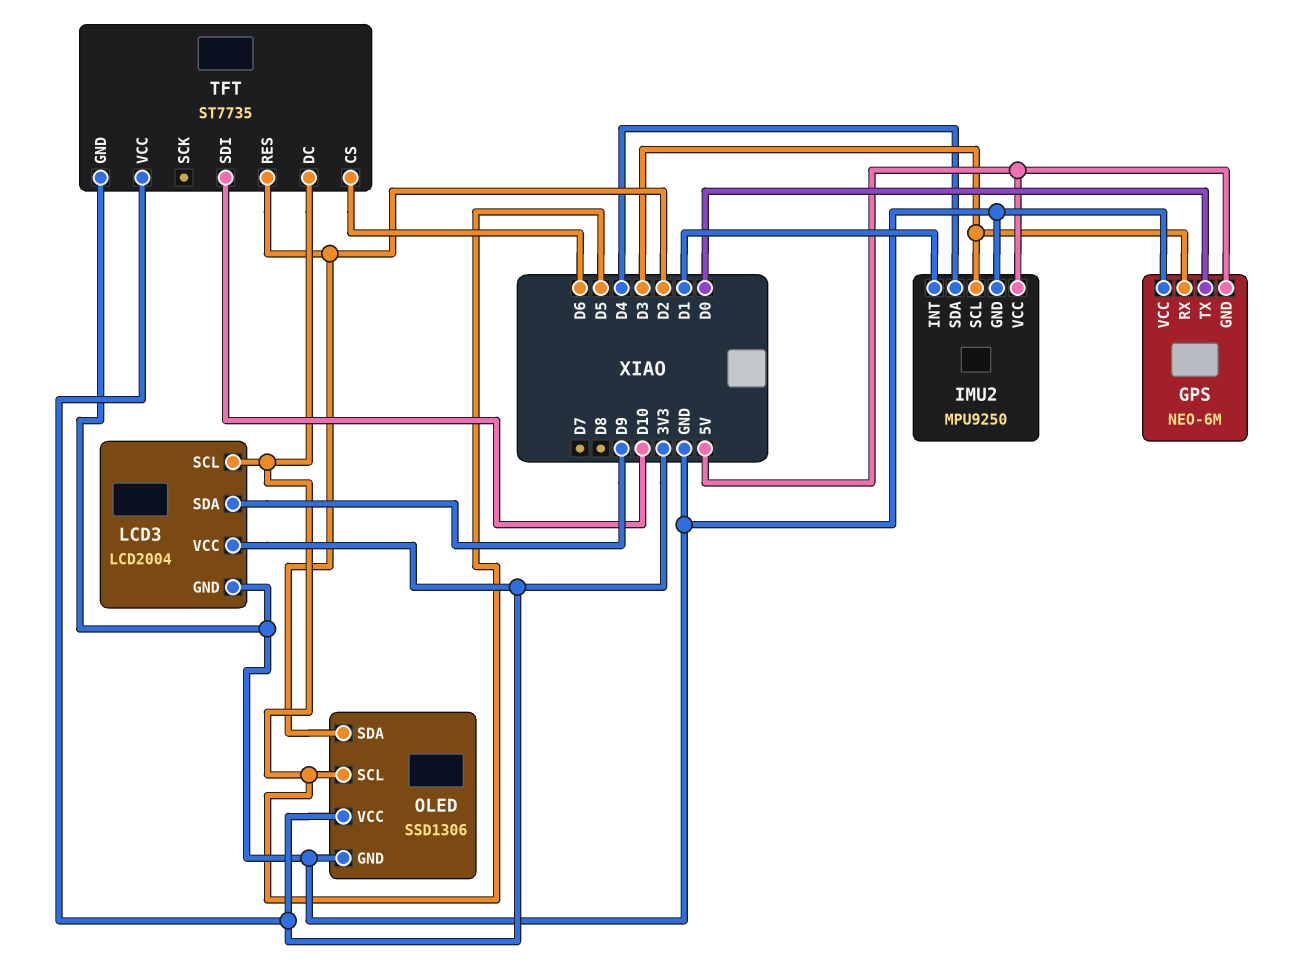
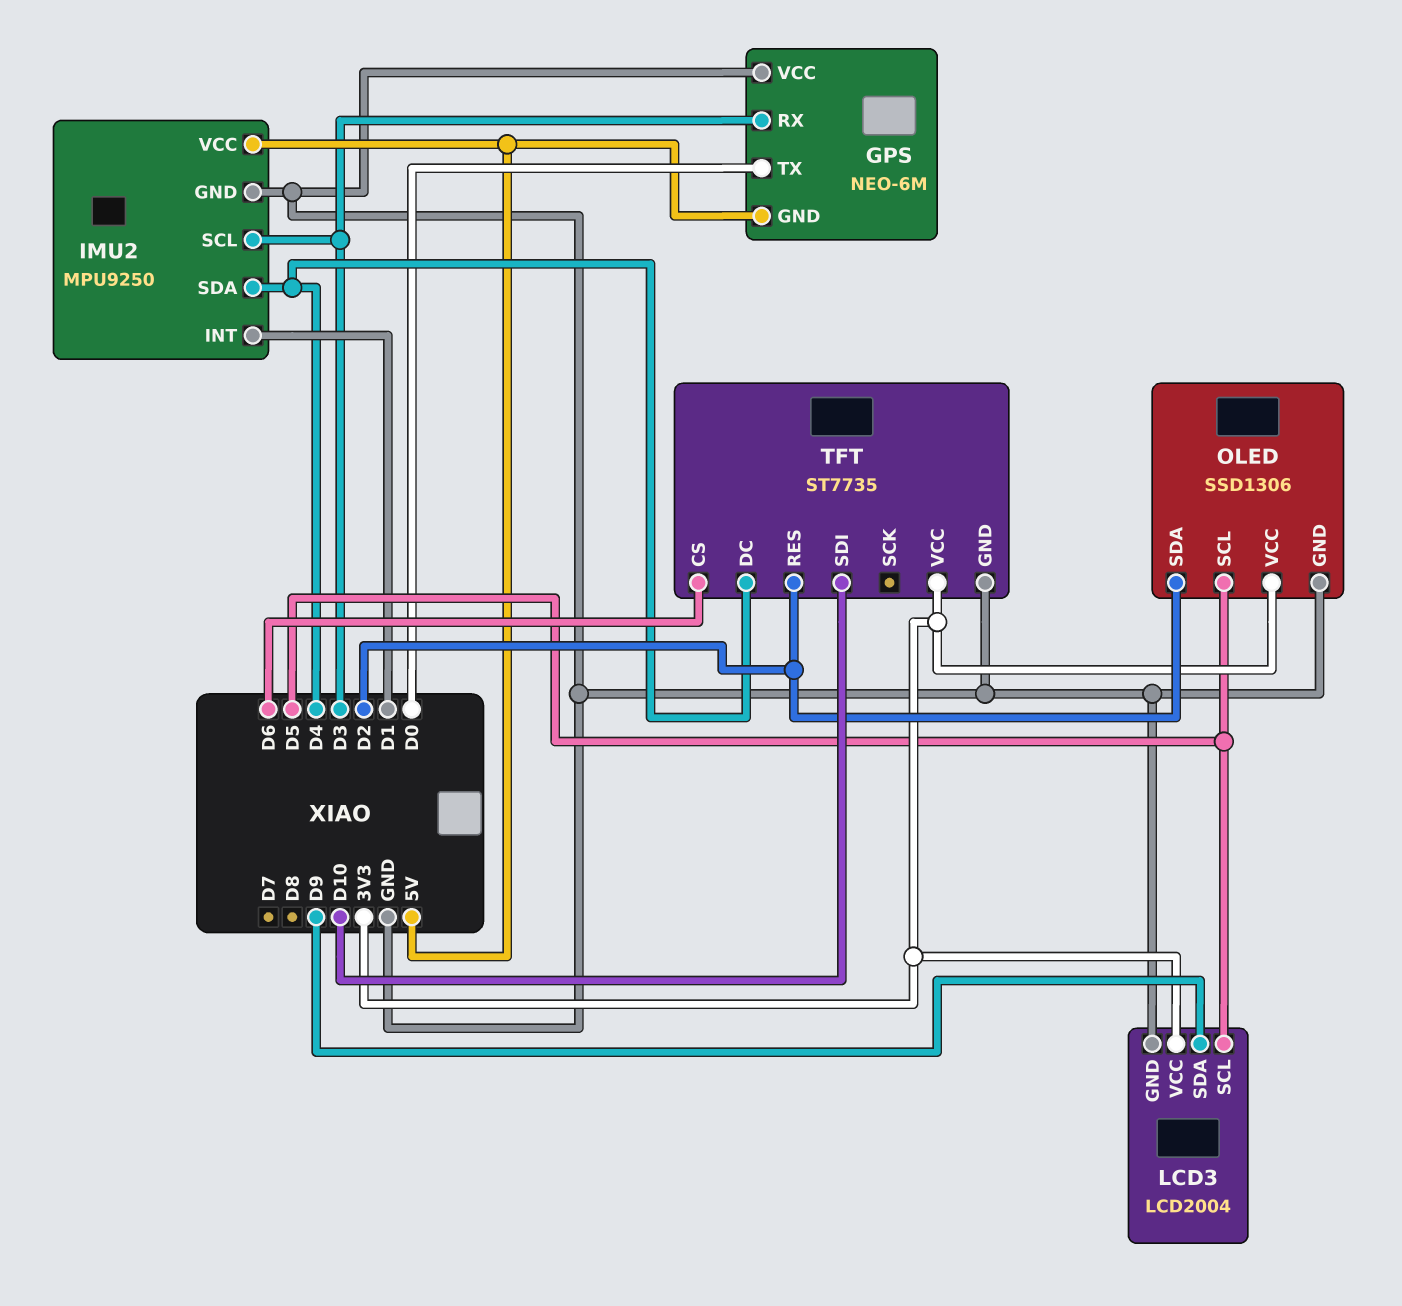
TFT pin DC: D5 -> D4

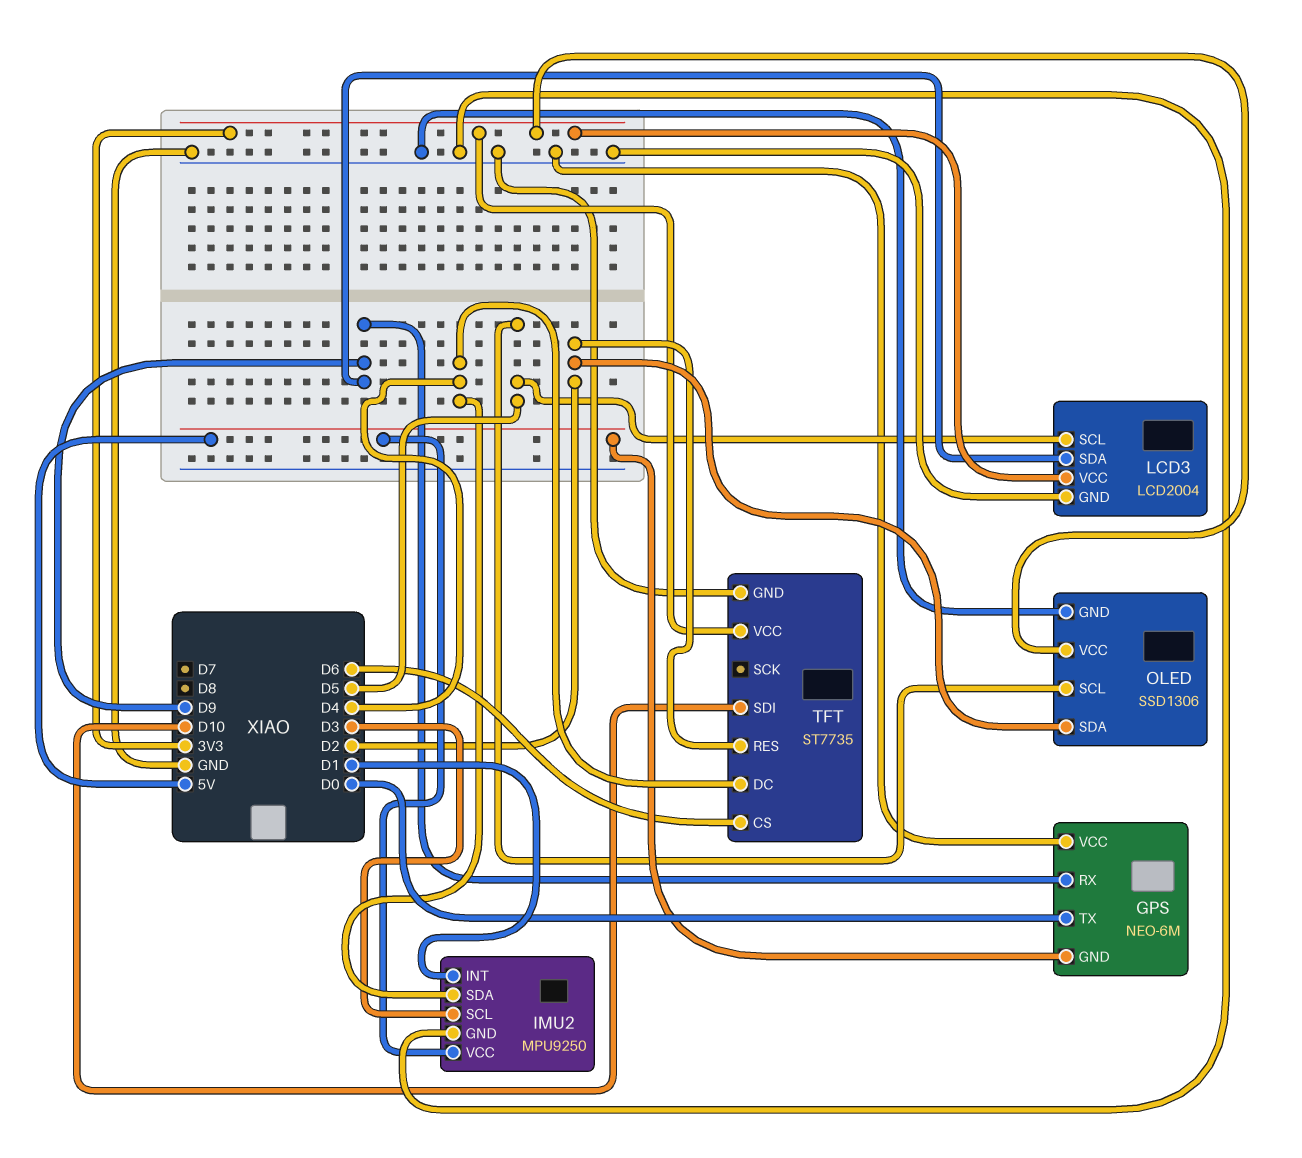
GPS pin RX: D3 -> D9

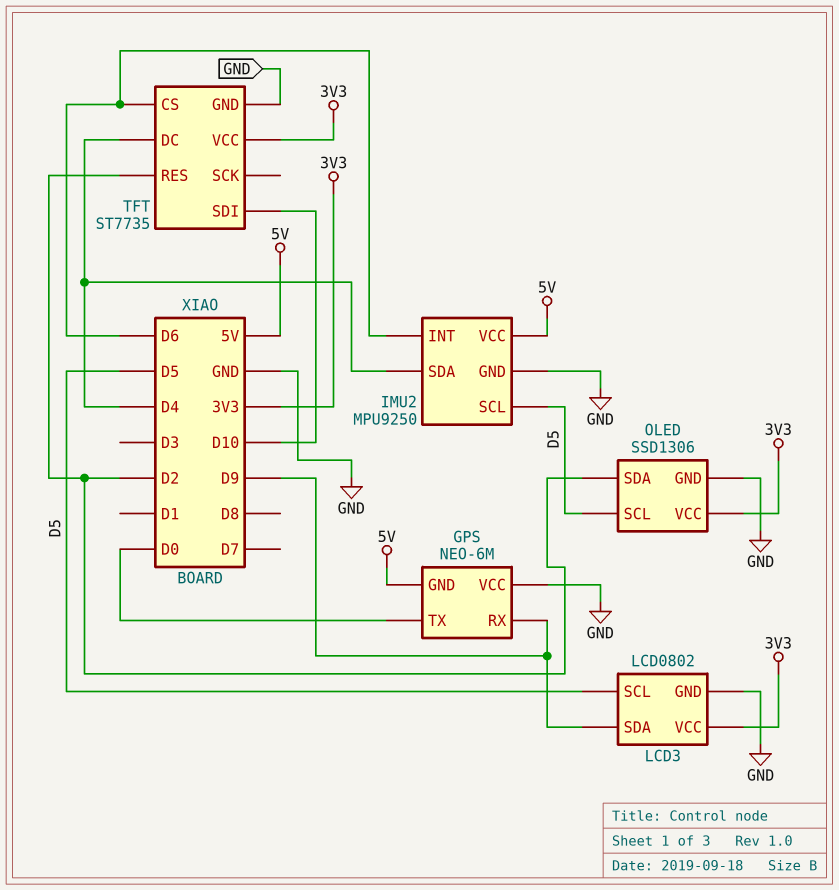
IMU2 pin INT: D1 -> D6
IMU2 pin SCL: D3 -> D5
LCD3: LCD2004 -> LCD0802

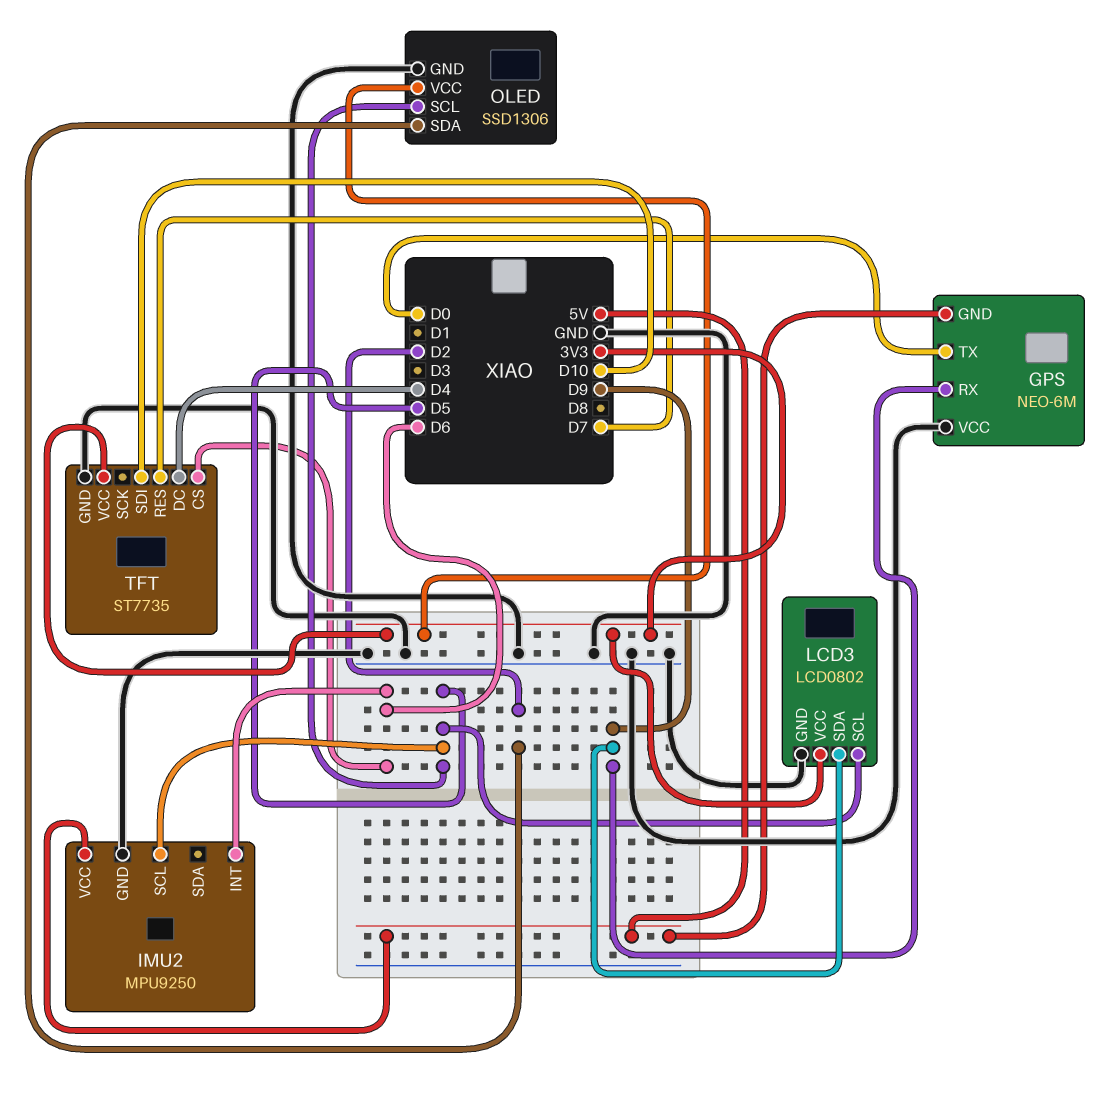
IMU2 pin SDA: D4 -> none
TFT pin RES: D2 -> D7

